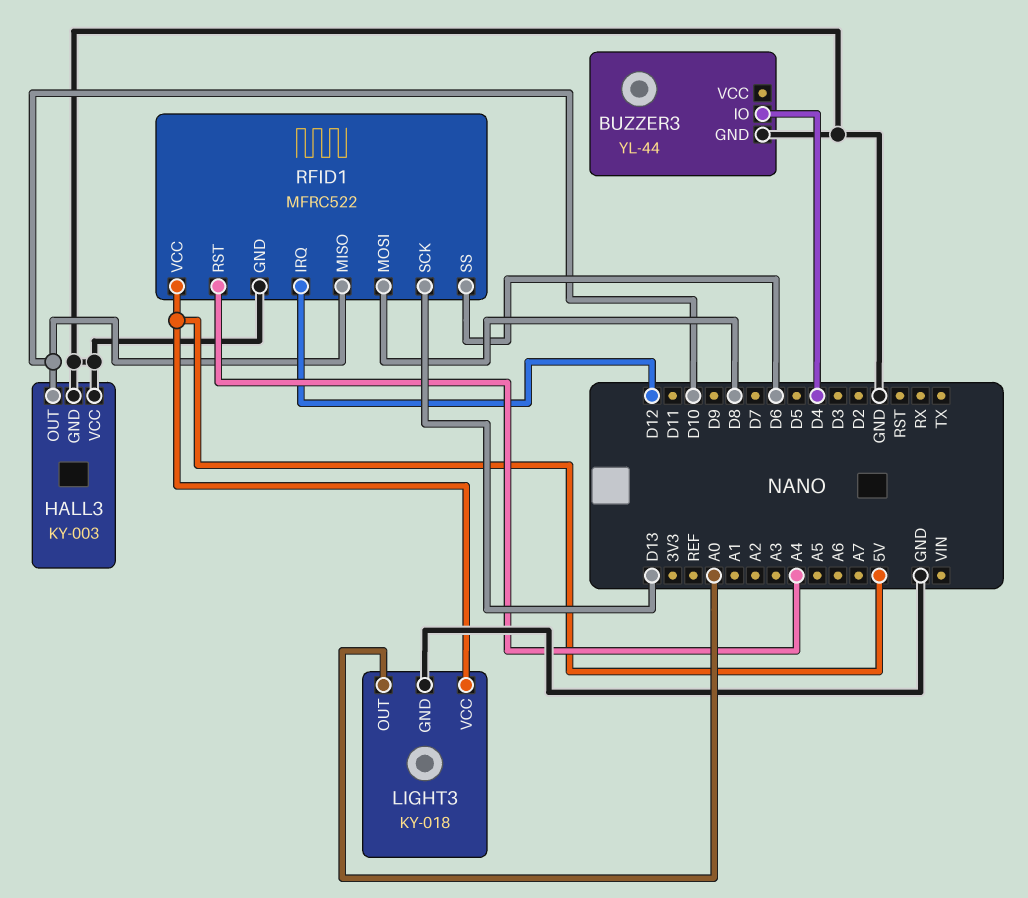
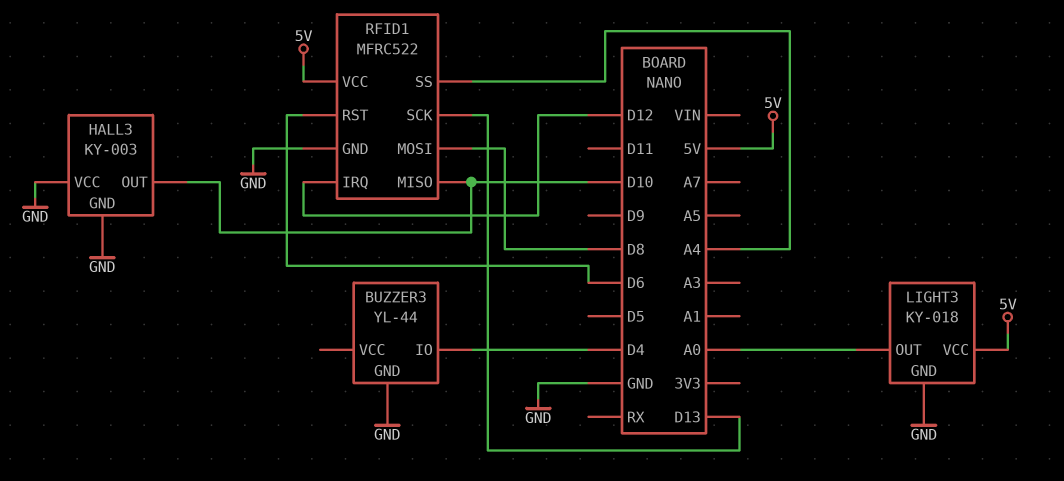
RFID1 pin RST: A4 -> D6
RFID1 pin SS: D6 -> A4

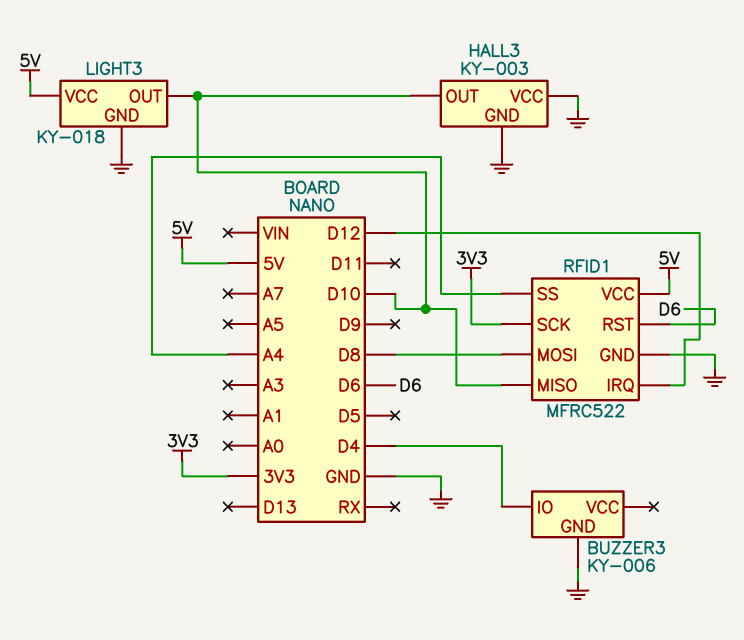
BUZZER3: YL-44 -> KY-006
LIGHT3 pin OUT: A0 -> D10
RFID1 pin SCK: D13 -> 3V3

